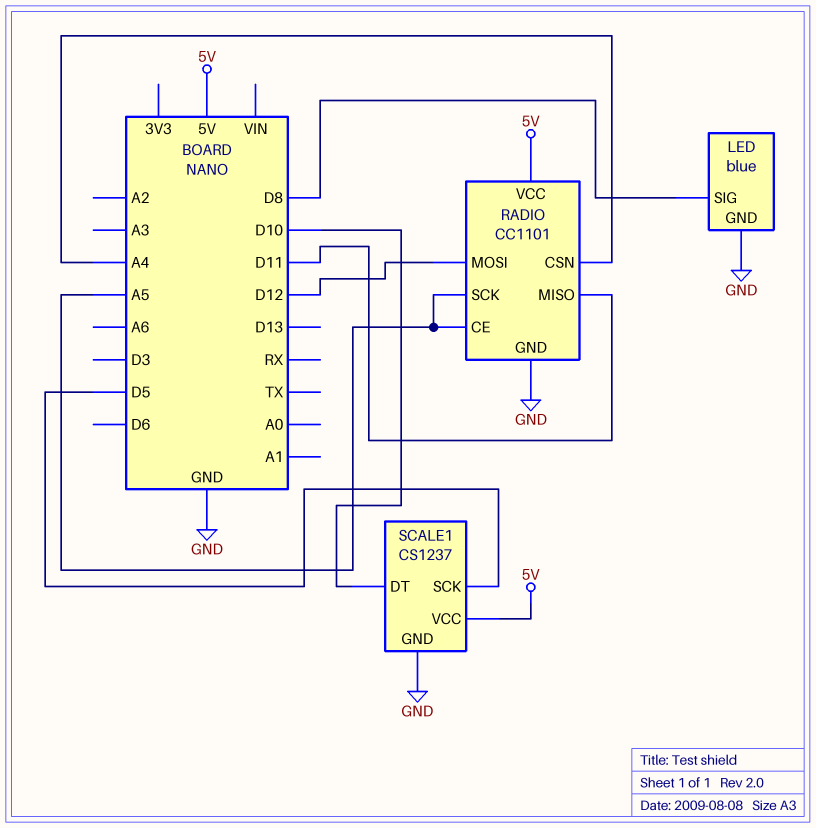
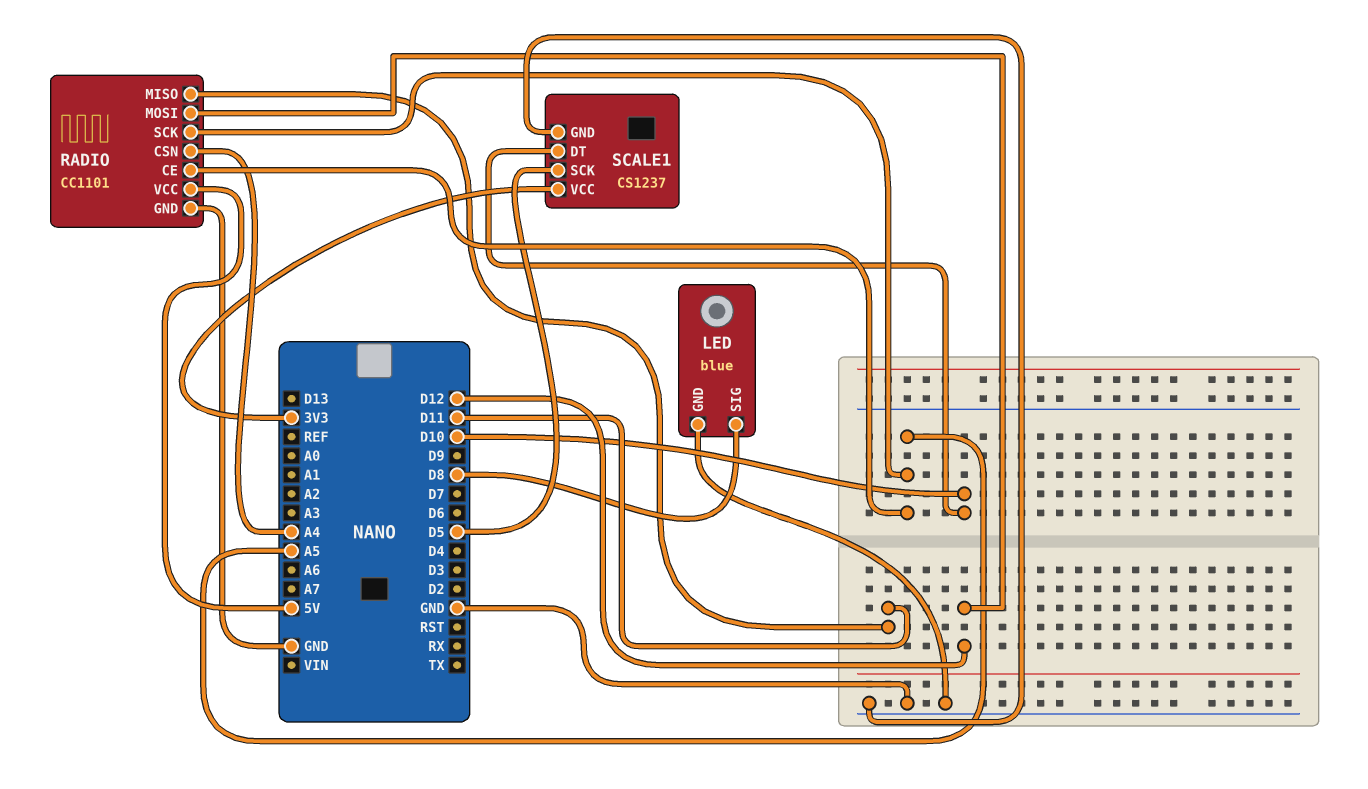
SCALE1 pin VCC: 5V -> 3V3

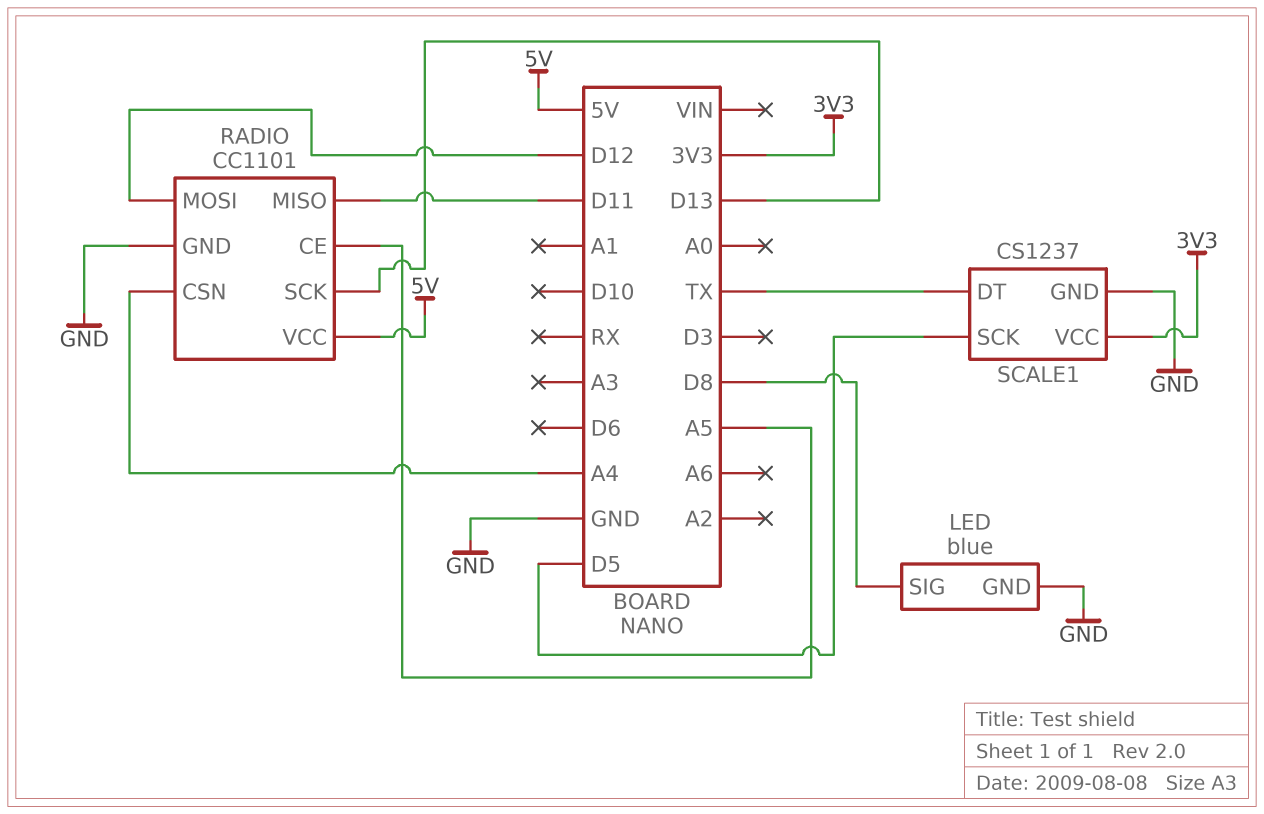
RADIO pin SCK: A5 -> D13
SCALE1 pin DT: D10 -> TX

